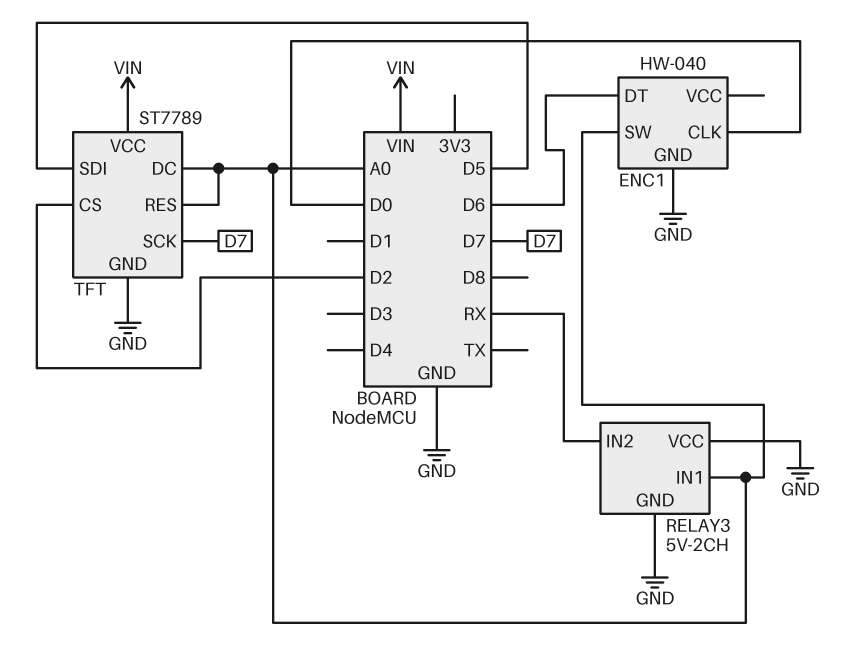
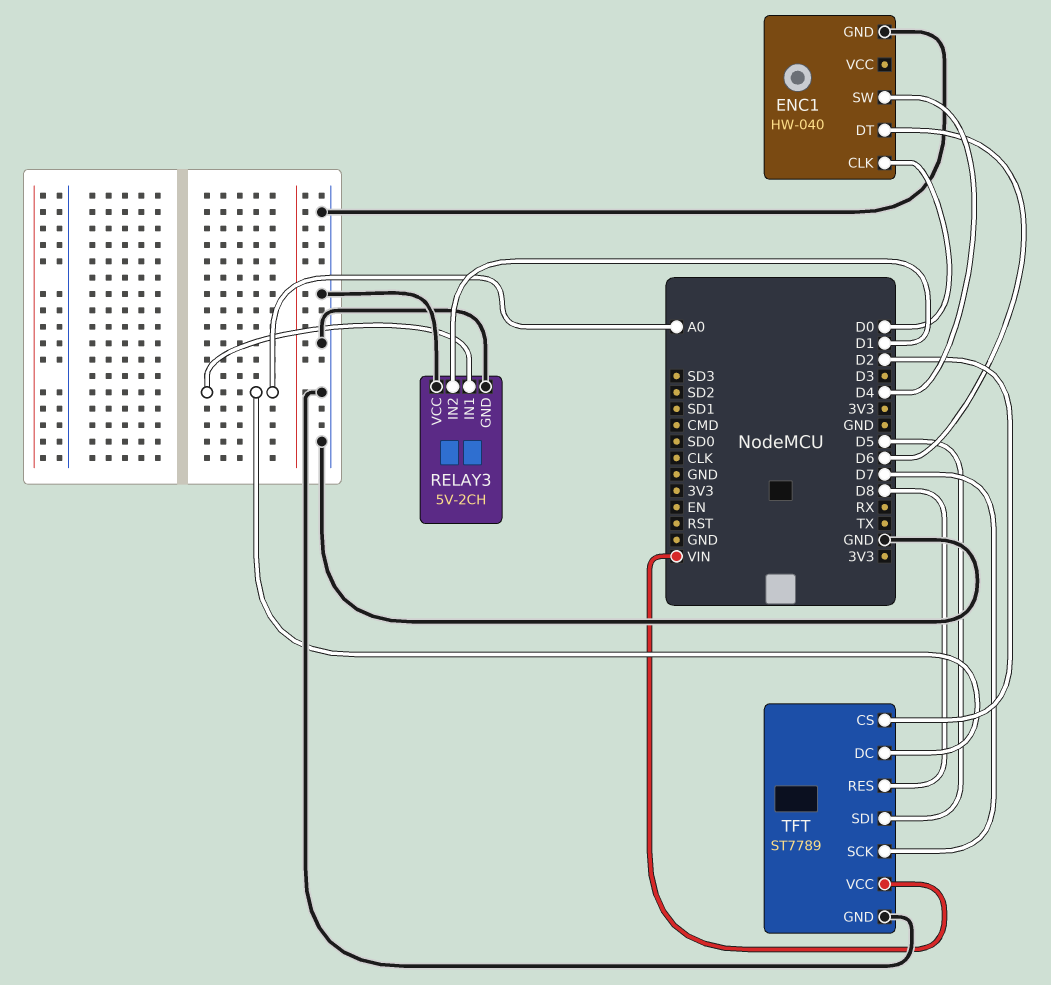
ENC1 pin SW: A0 -> D4
RELAY3 pin IN2: RX -> D1
TFT pin RES: A0 -> D8

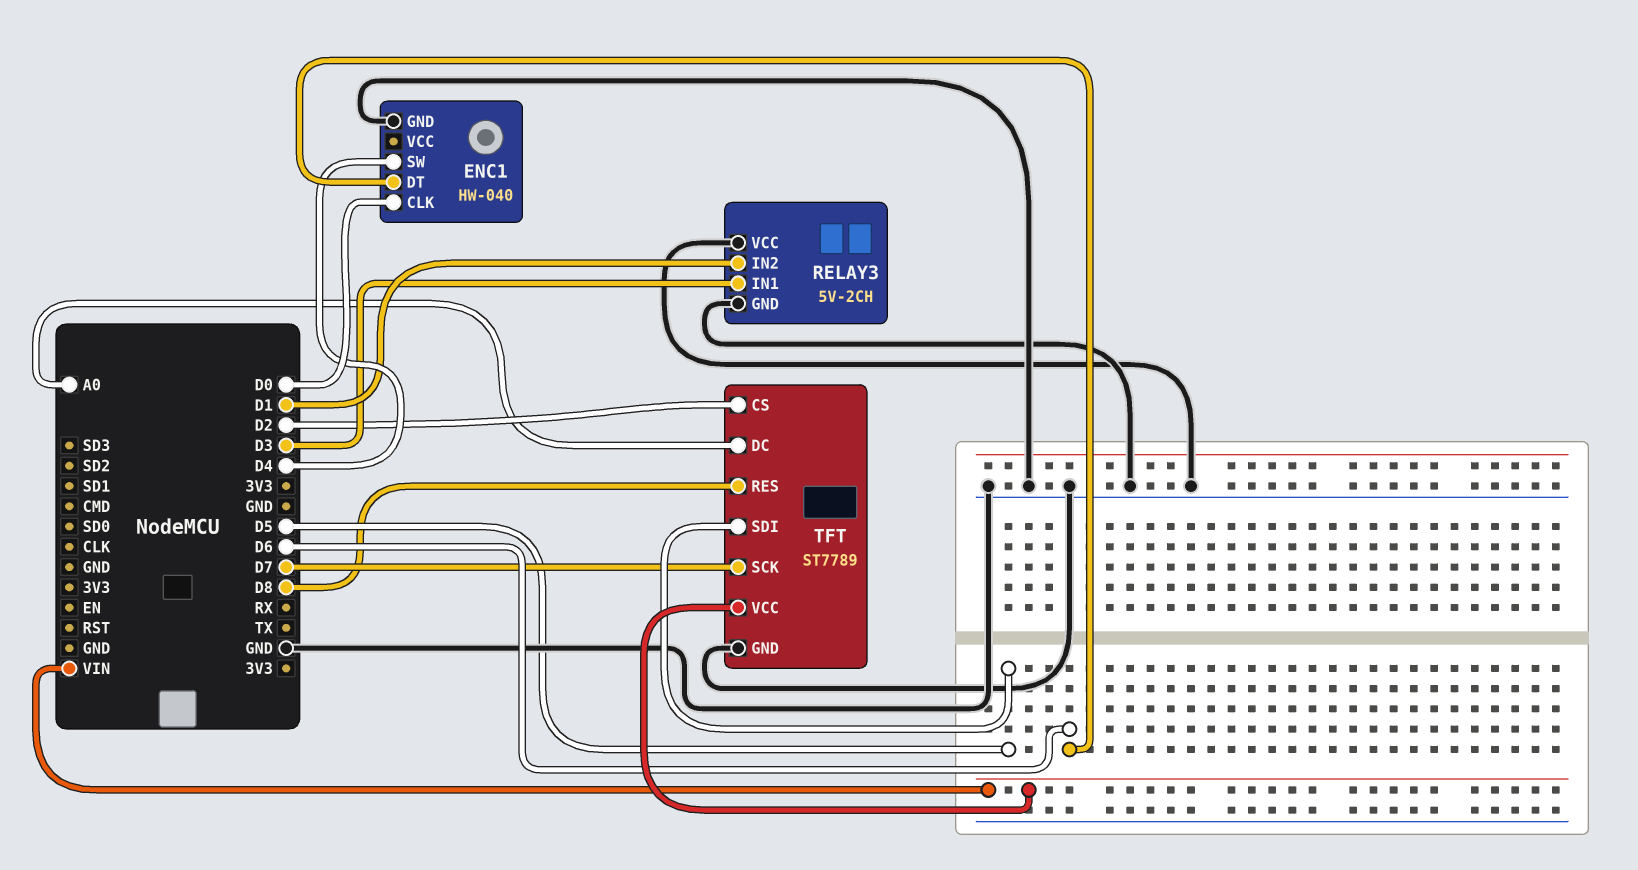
RELAY3 pin IN1: A0 -> D3

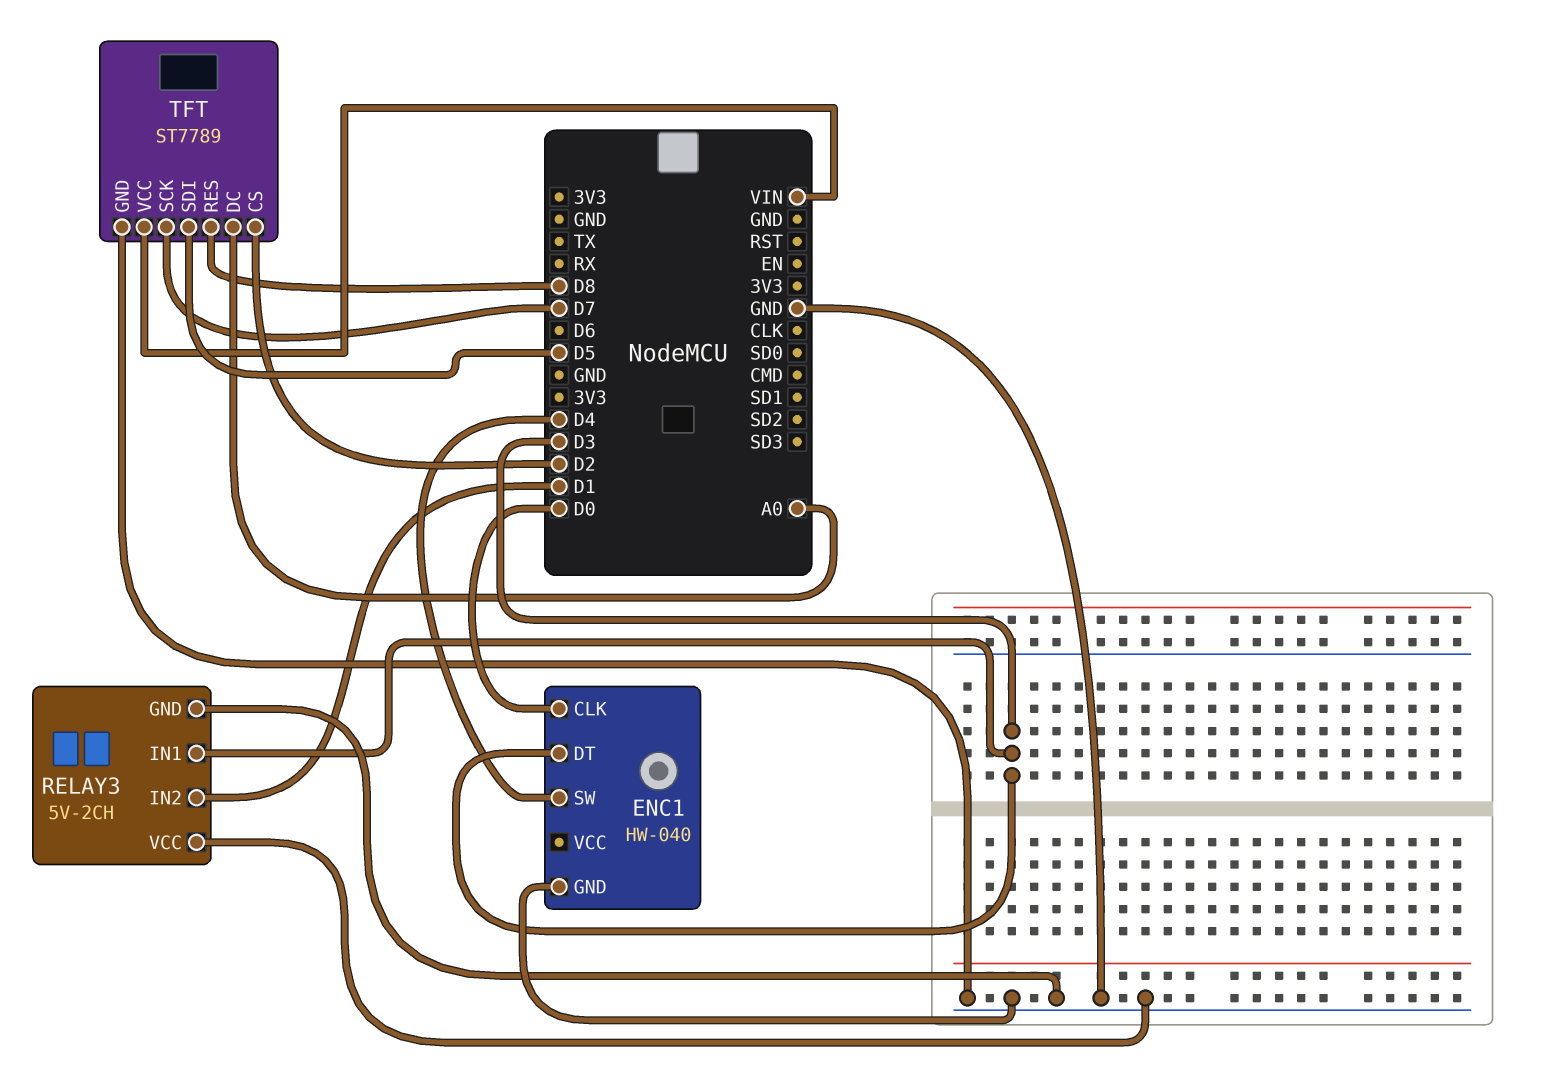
ENC1 pin DT: D6 -> D3

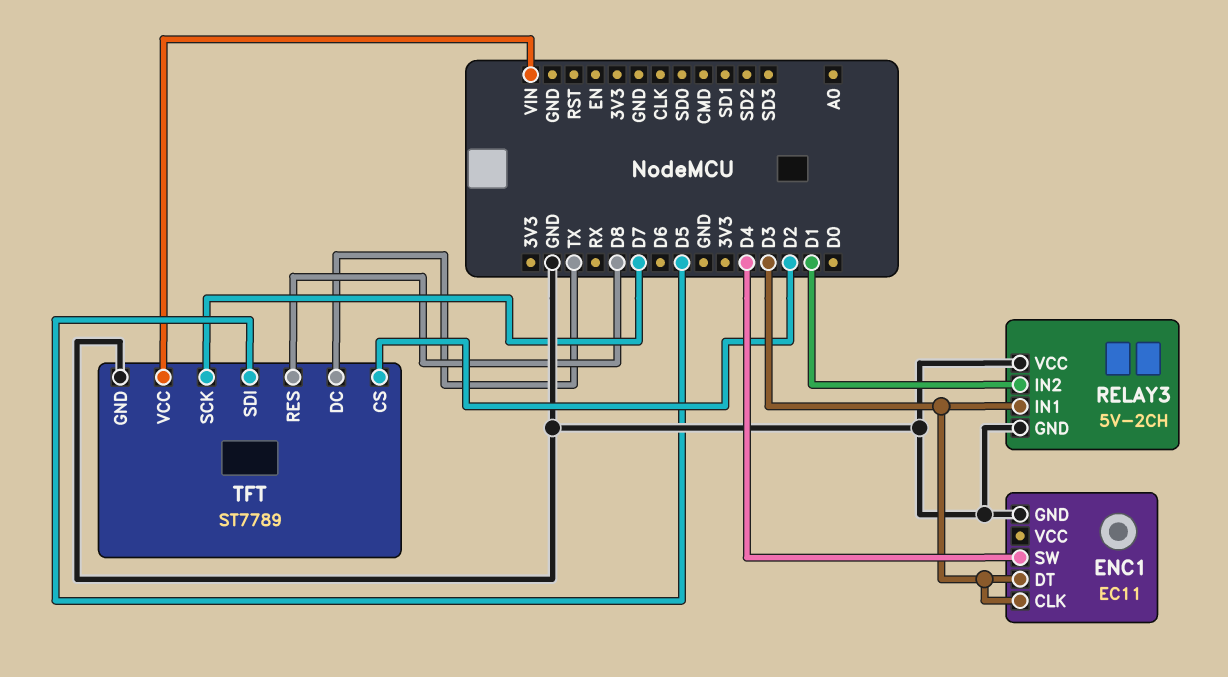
ENC1: HW-040 -> EC11
ENC1 pin CLK: D0 -> D3
TFT pin DC: A0 -> TX

